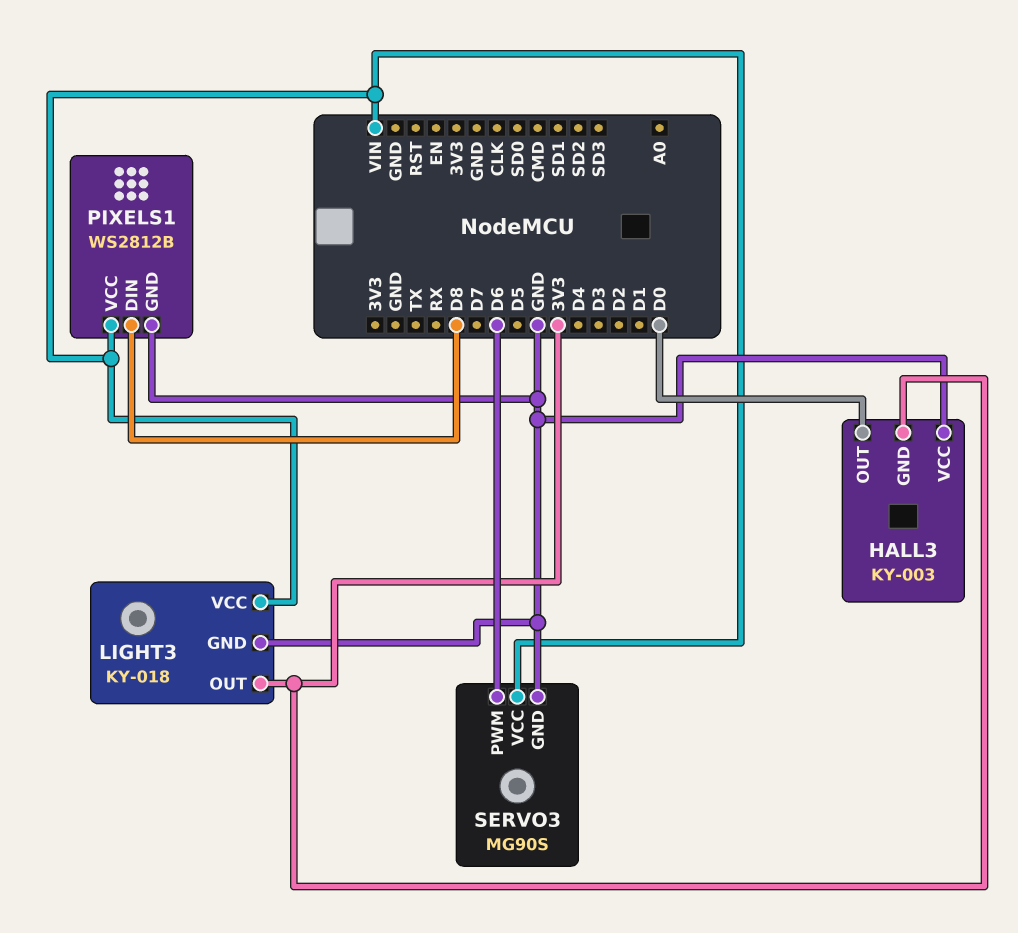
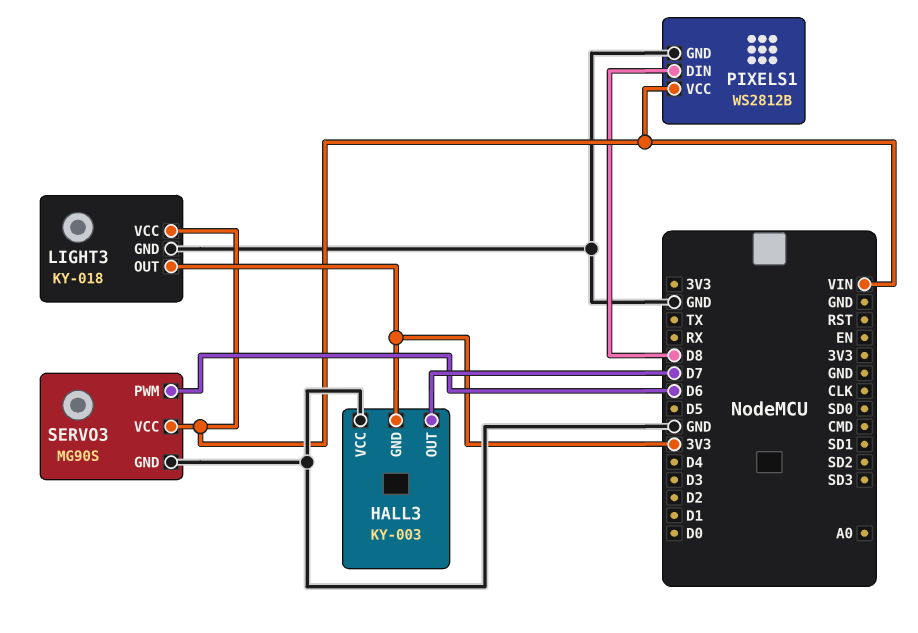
HALL3 pin OUT: D0 -> D7

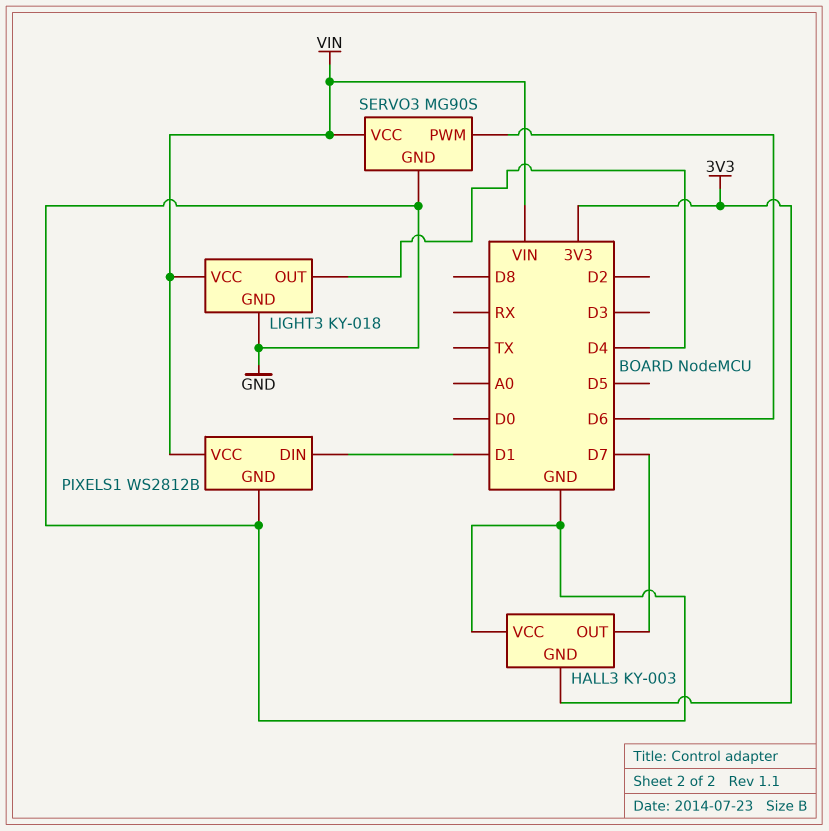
LIGHT3 pin OUT: 3V3 -> D4
PIXELS1 pin DIN: D8 -> D1

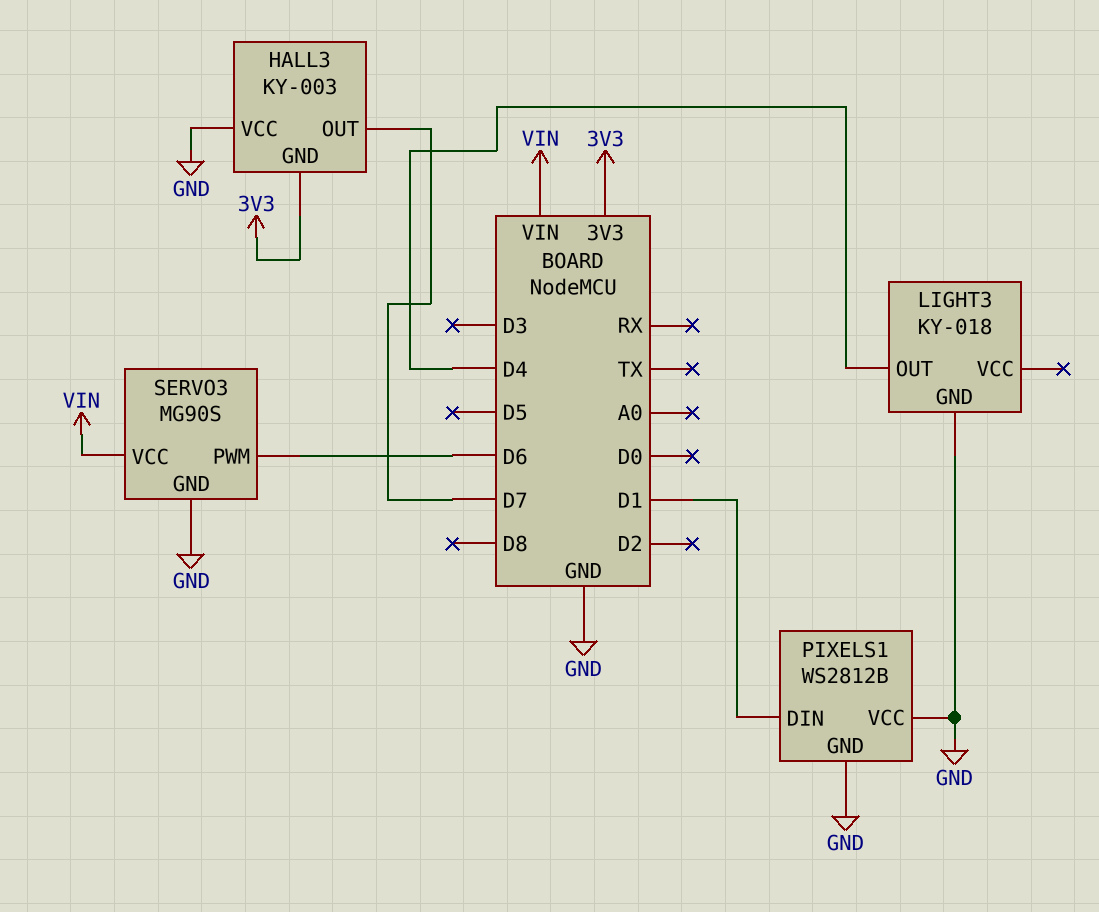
LIGHT3 pin VCC: VIN -> none
PIXELS1 pin VCC: VIN -> GND

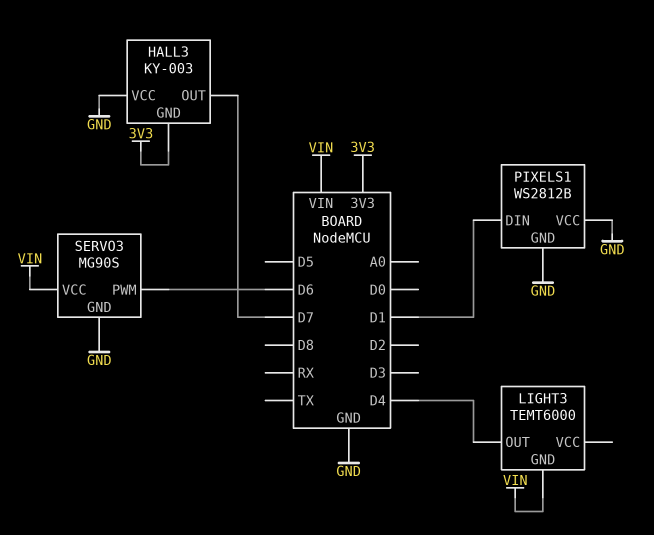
LIGHT3: KY-018 -> TEMT6000
LIGHT3 pin GND: GND -> VIN

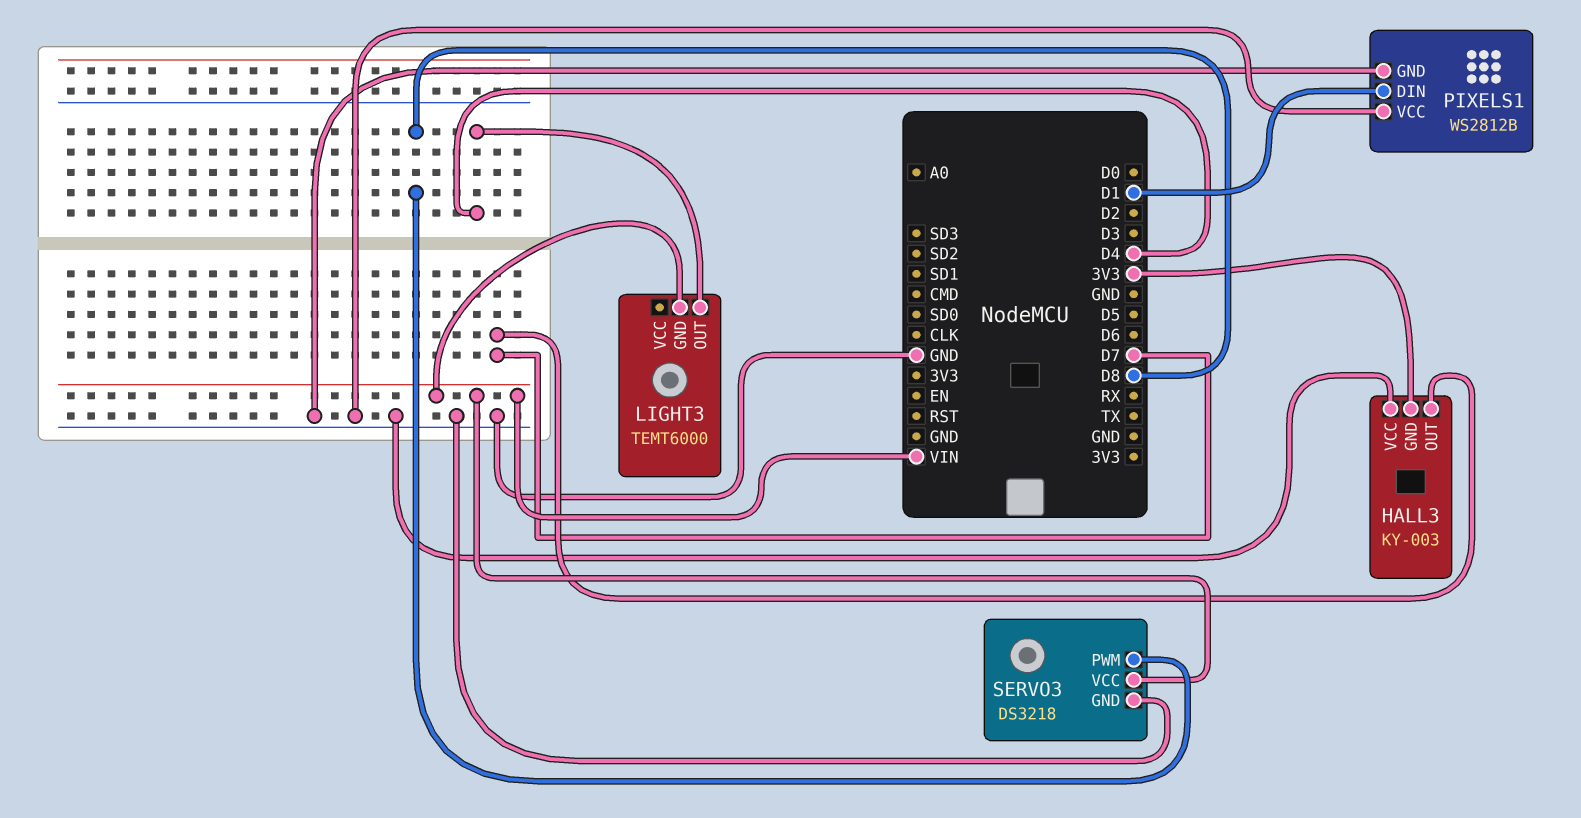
SERVO3: MG90S -> DS3218
SERVO3 pin PWM: D6 -> D8

